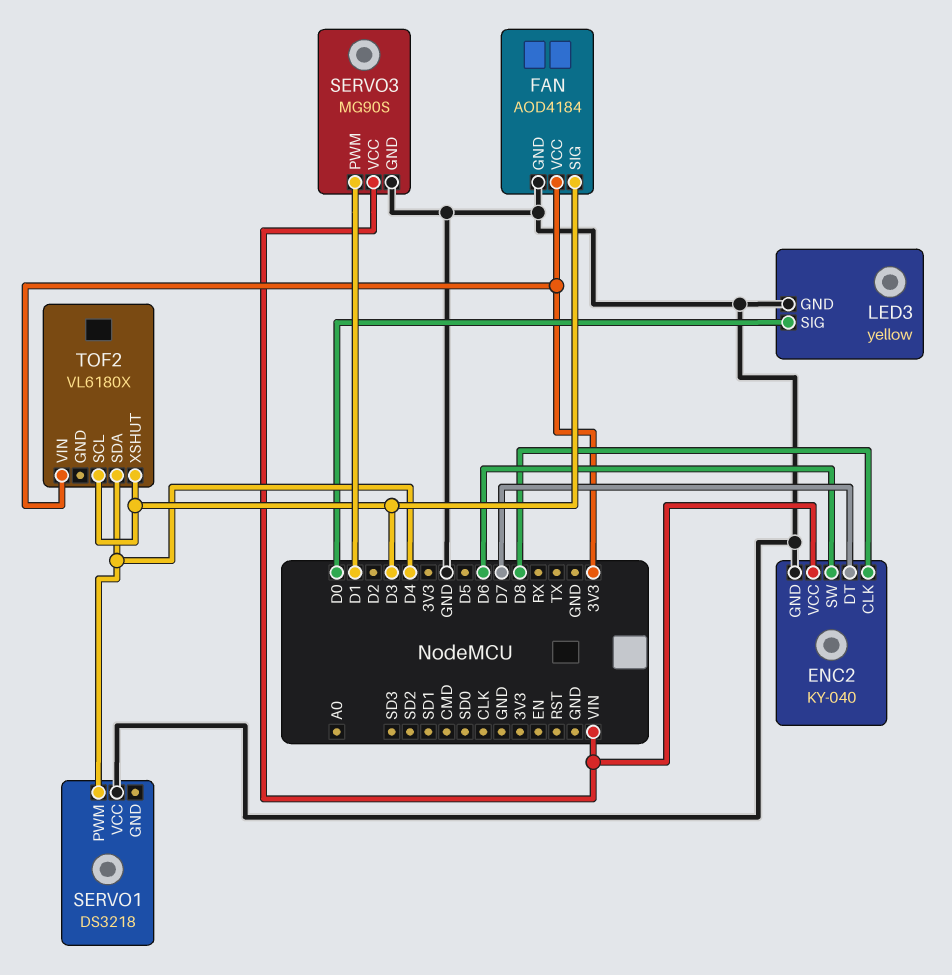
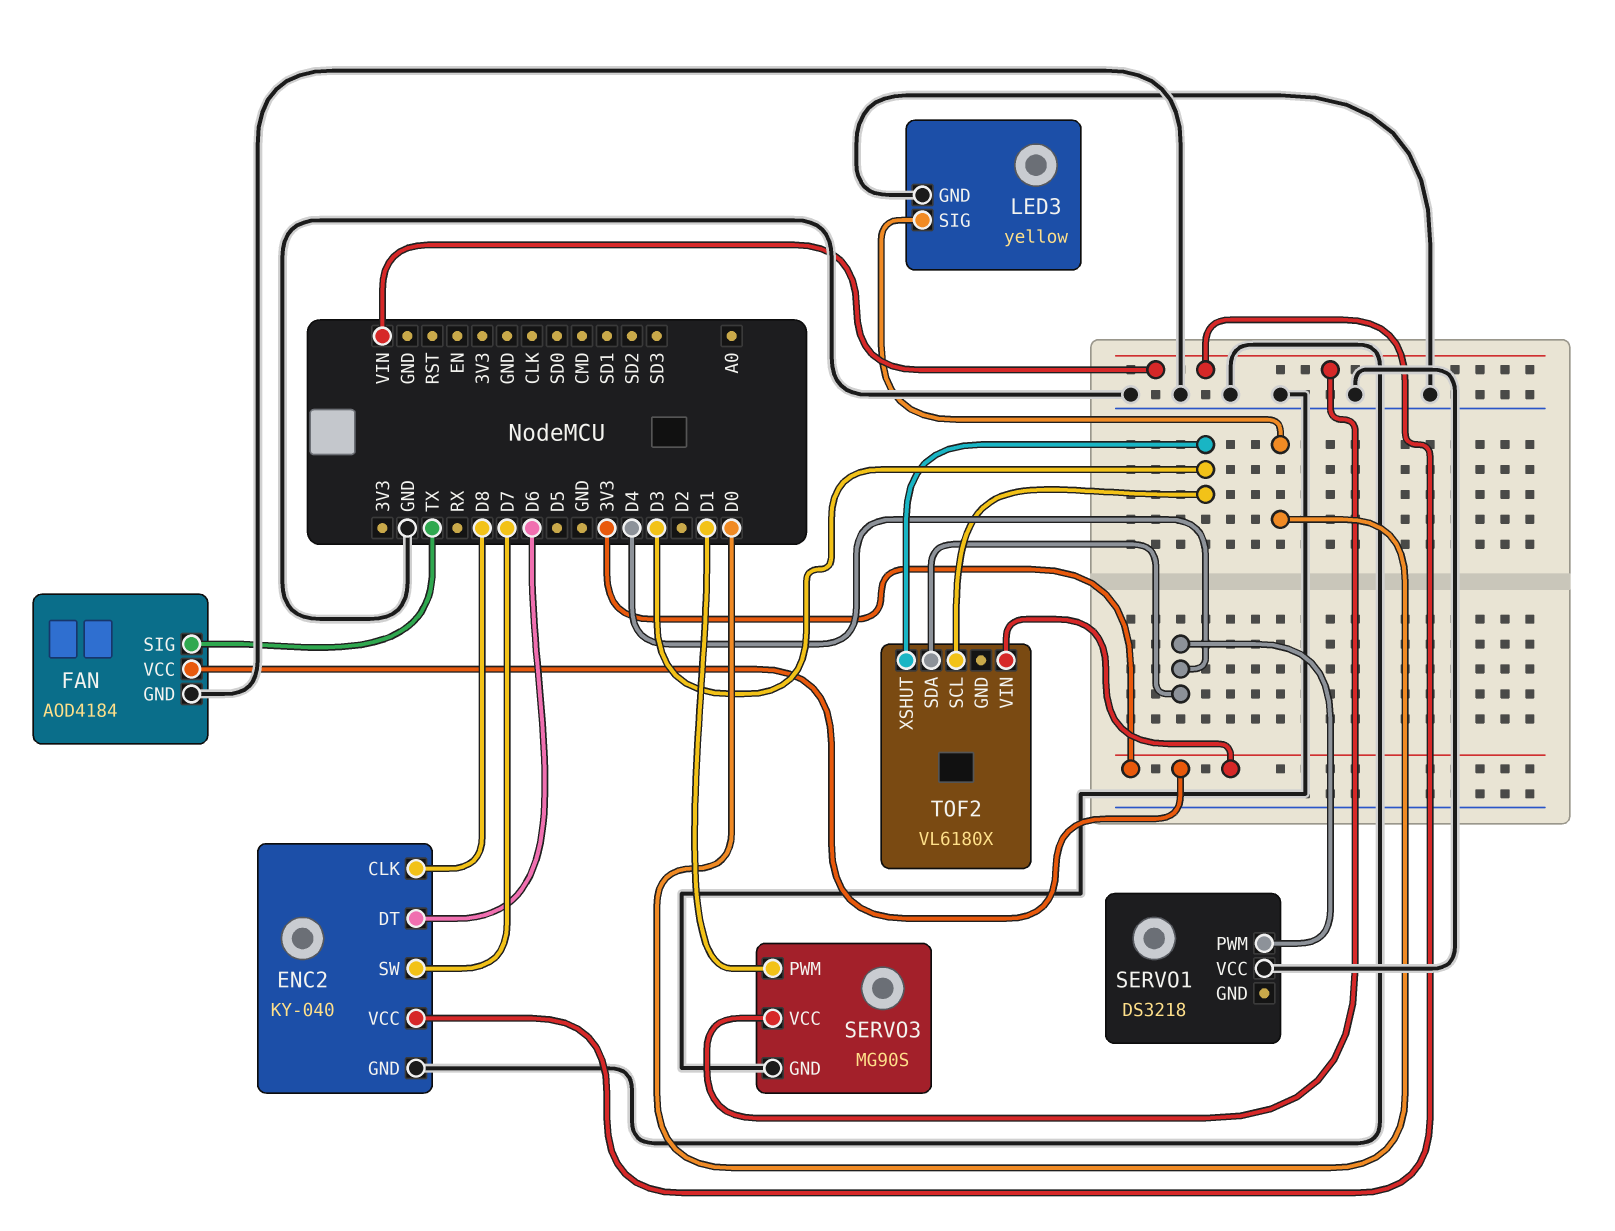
ENC2 pin DT: D7 -> D6
ENC2 pin SW: D6 -> D7
FAN pin SIG: D3 -> TX

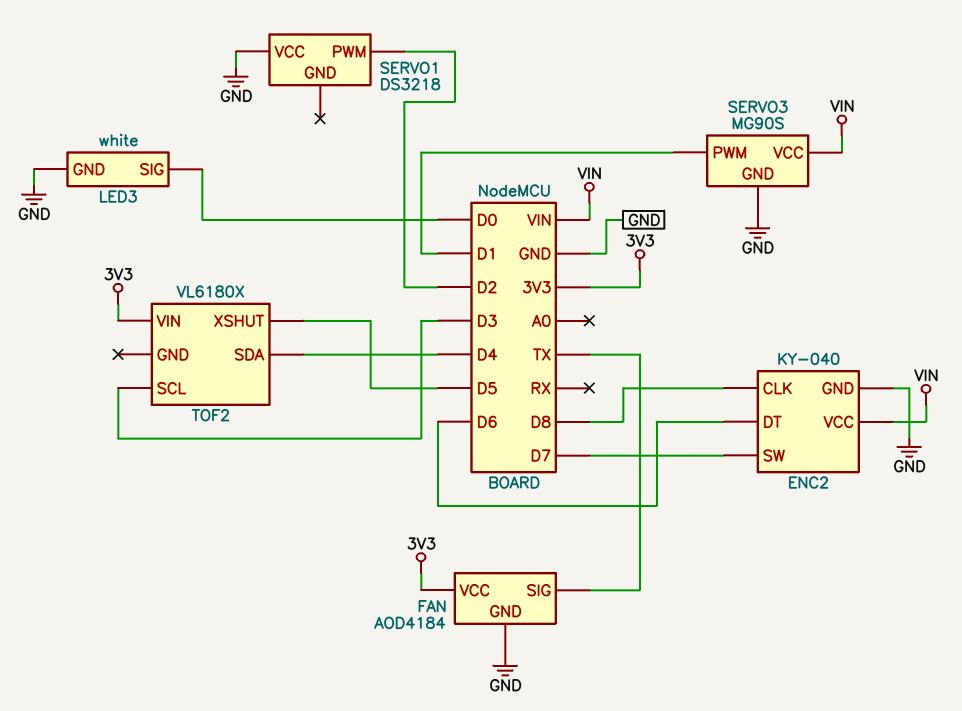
LED3: yellow -> white
SERVO1 pin PWM: D4 -> D2
TOF2 pin XSHUT: D3 -> D5

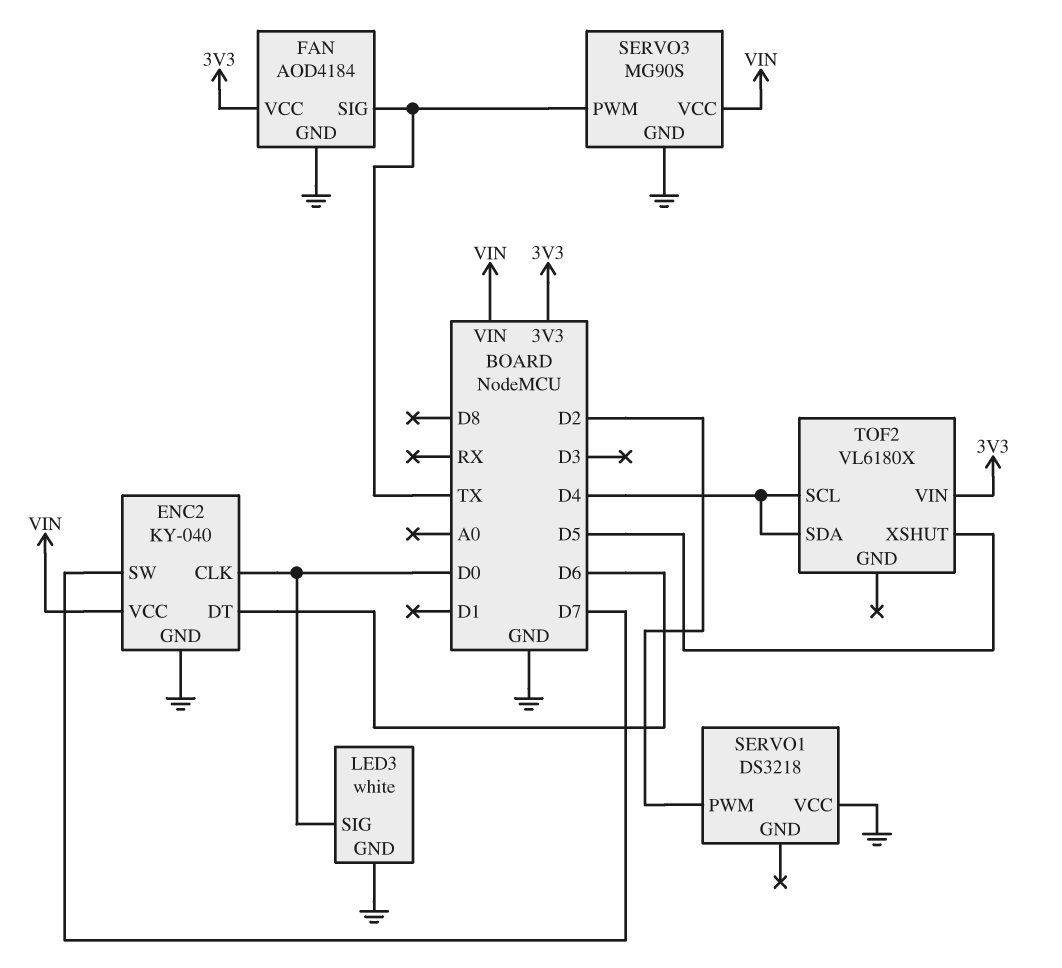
ENC2 pin CLK: D8 -> D0
SERVO3 pin PWM: D1 -> TX
TOF2 pin SCL: D3 -> D4

